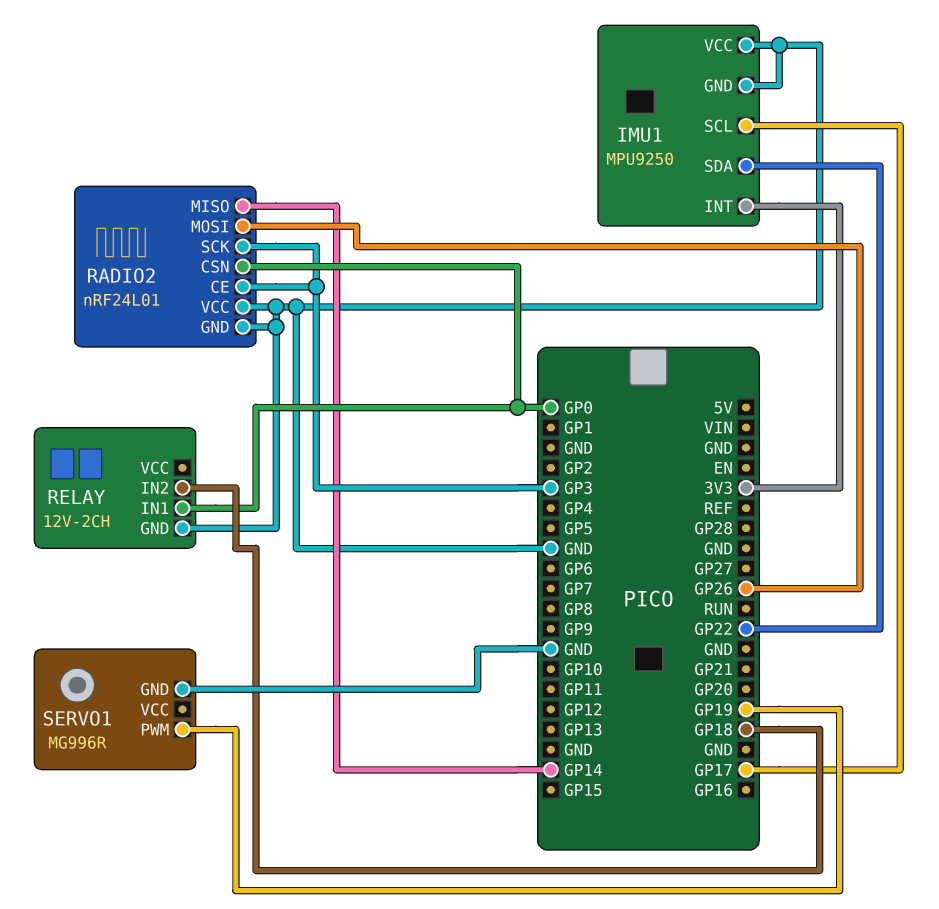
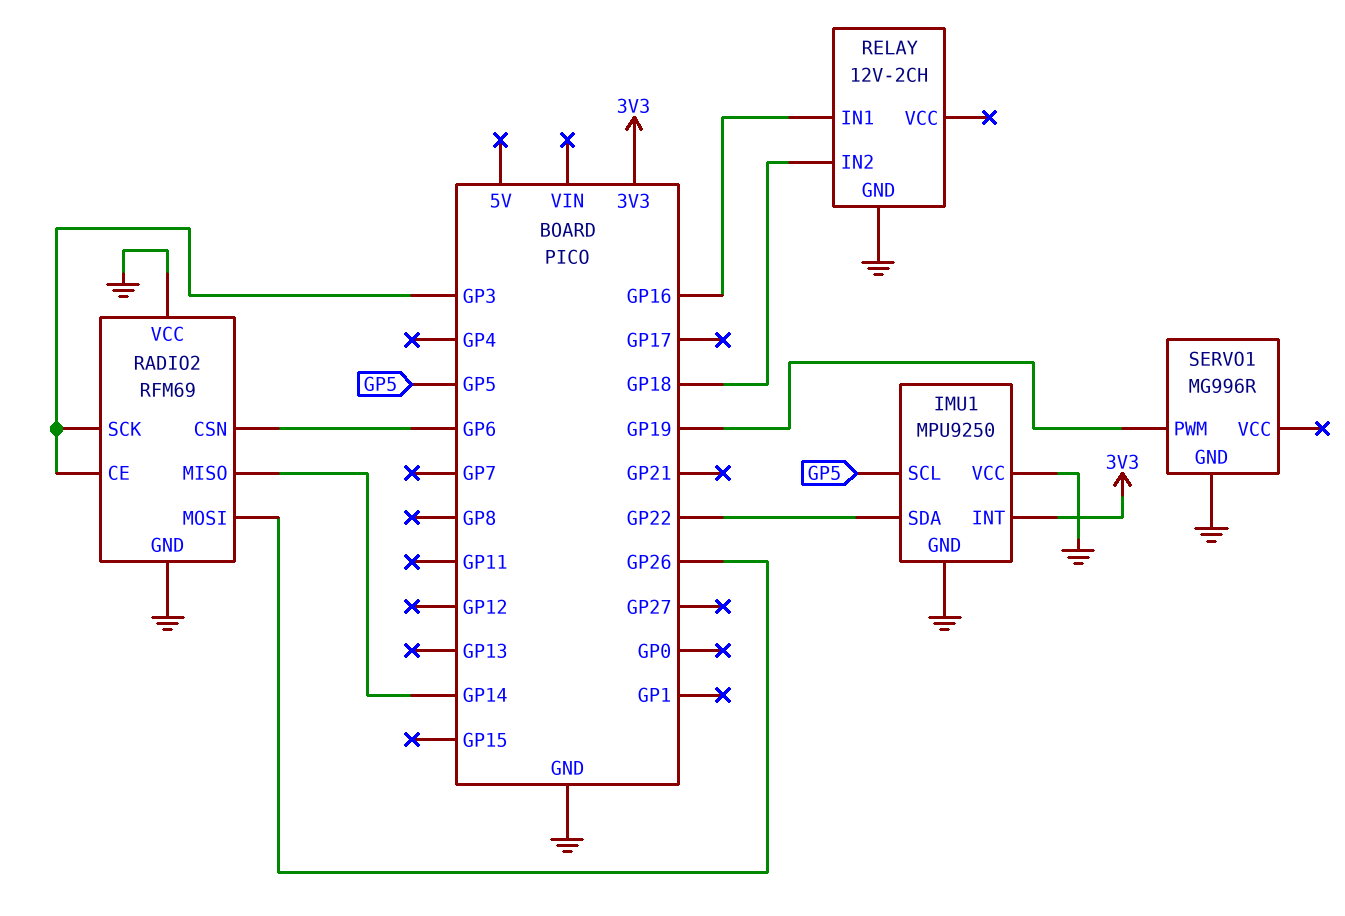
IMU1 pin SCL: GP17 -> GP5
RADIO2: nRF24L01 -> RFM69
RADIO2 pin CSN: GP0 -> GP6
RELAY pin IN1: GP0 -> GP16

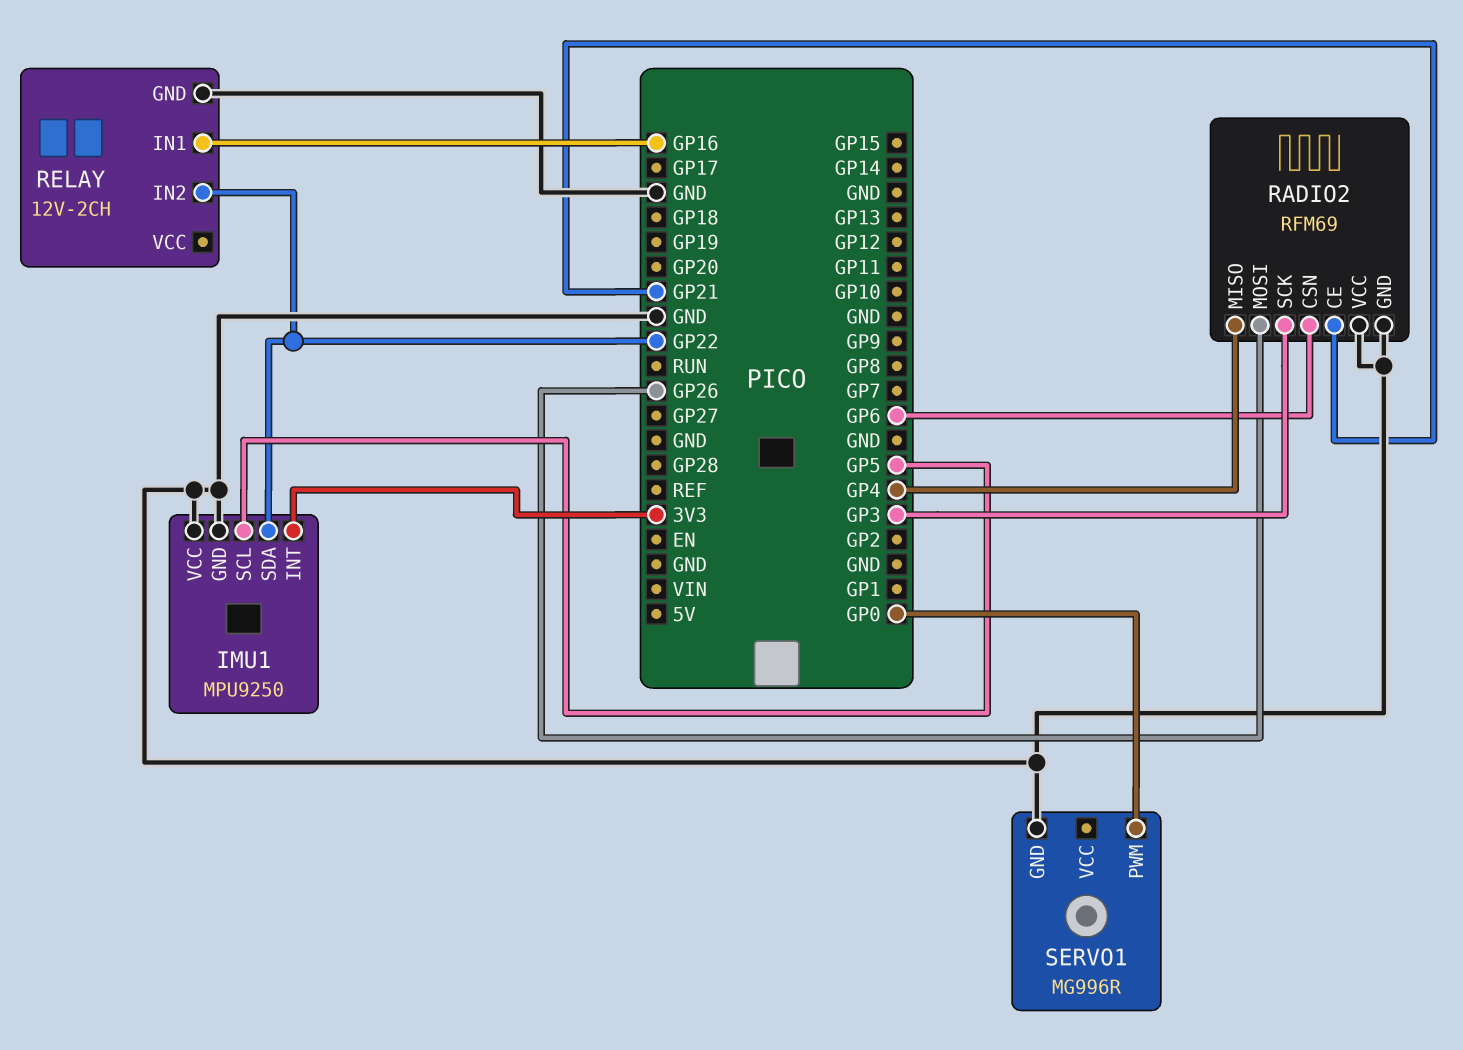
RADIO2 pin CE: GP3 -> GP21
RADIO2 pin MISO: GP14 -> GP4
RELAY pin IN2: GP18 -> GP22
SERVO1 pin PWM: GP19 -> GP0

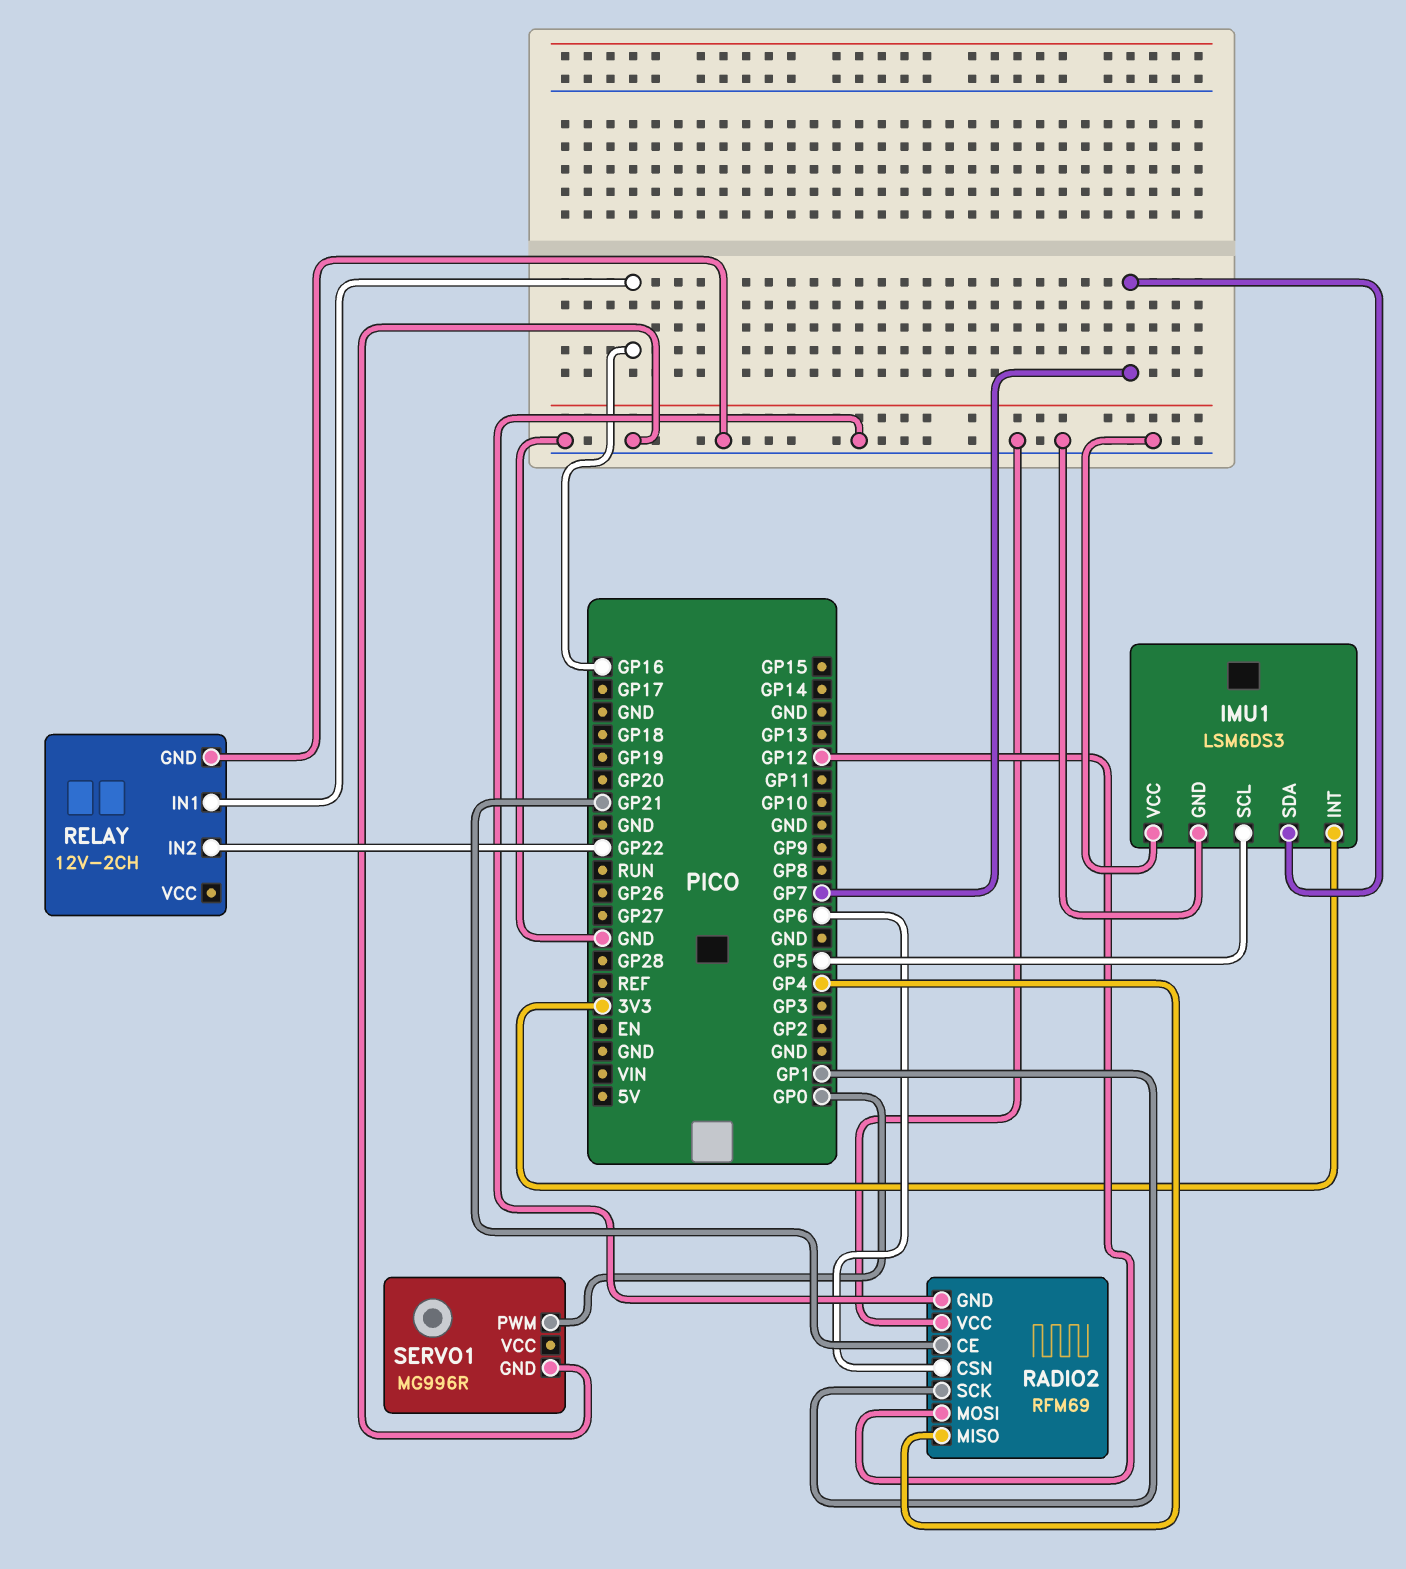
IMU1: MPU9250 -> LSM6DS3
IMU1 pin SDA: GP22 -> GP7
RADIO2 pin MOSI: GP26 -> GP12
RADIO2 pin SCK: GP3 -> GP1

